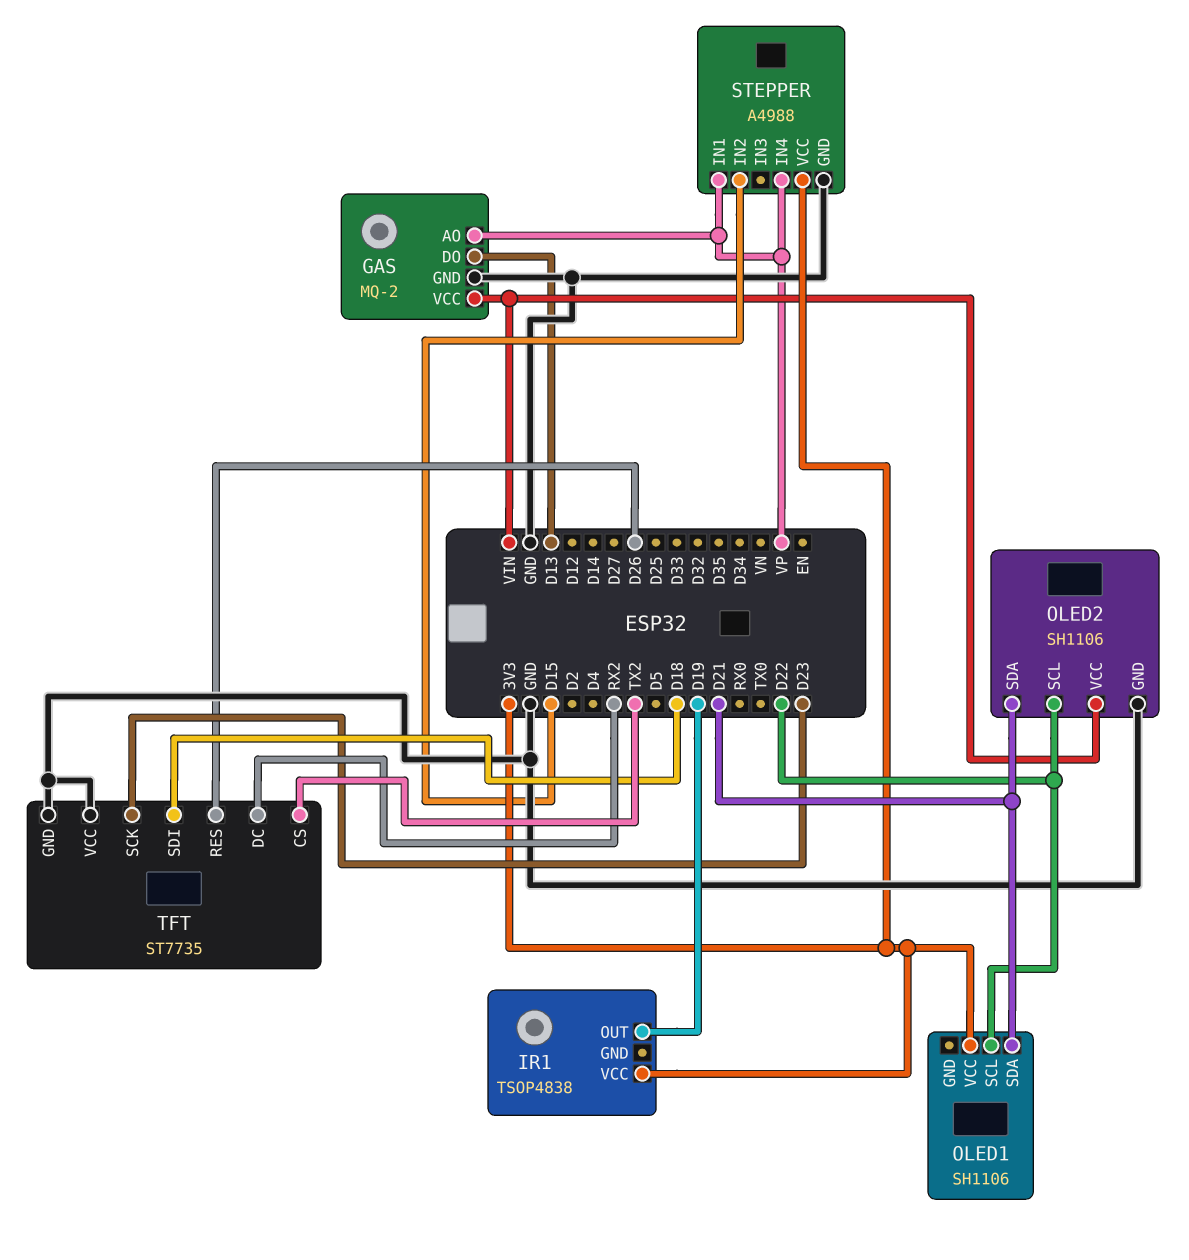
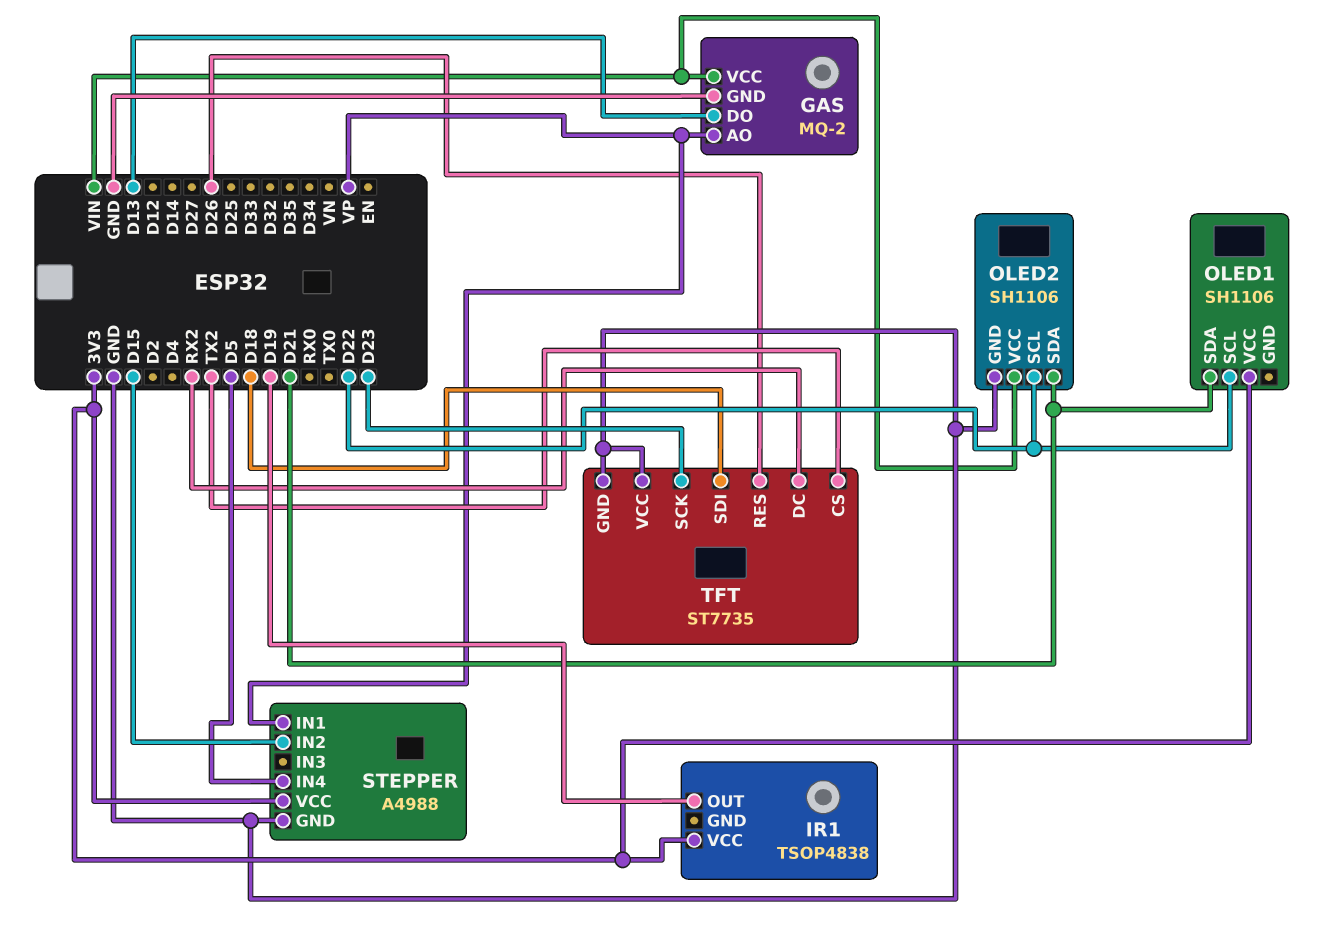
STEPPER pin IN4: VP -> D5

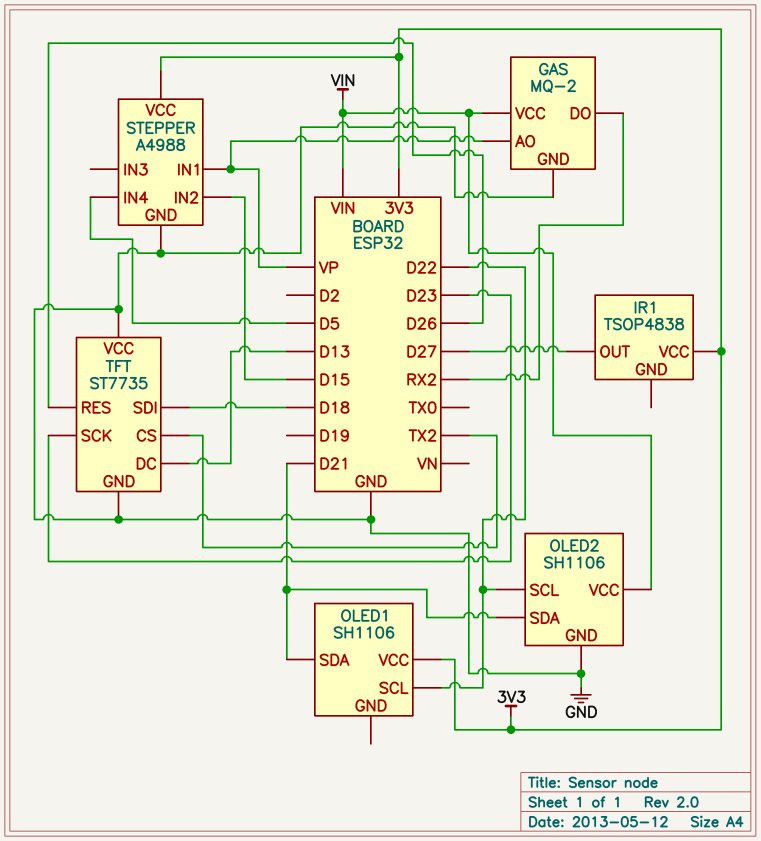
GAS pin DO: D13 -> RX2
IR1 pin OUT: D19 -> D27
TFT pin DC: RX2 -> D13

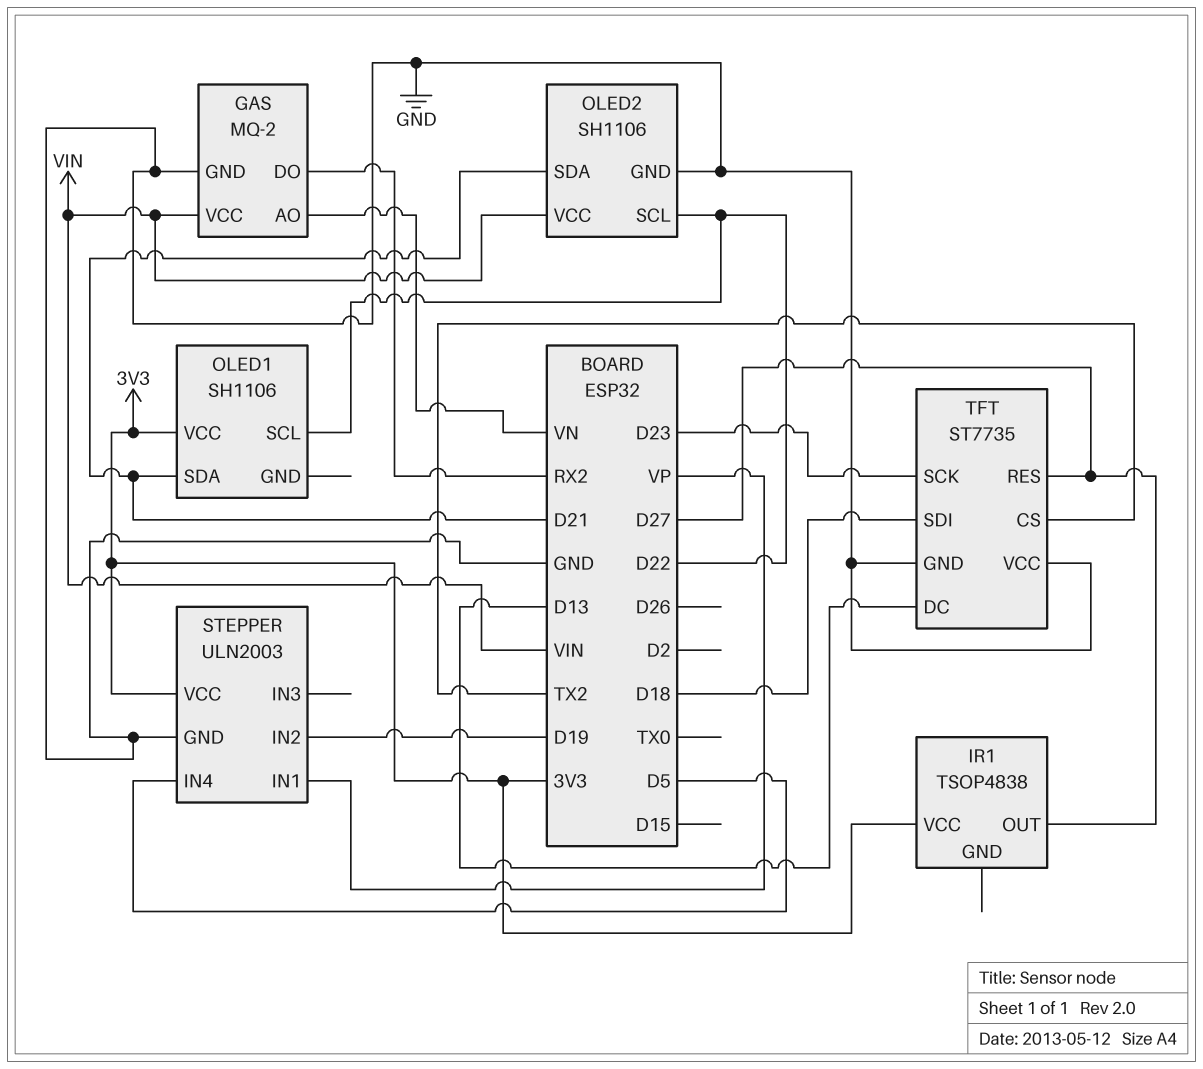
GAS pin AO: VP -> VN
STEPPER: A4988 -> ULN2003
STEPPER pin IN2: D15 -> D19
TFT pin RES: D26 -> D27

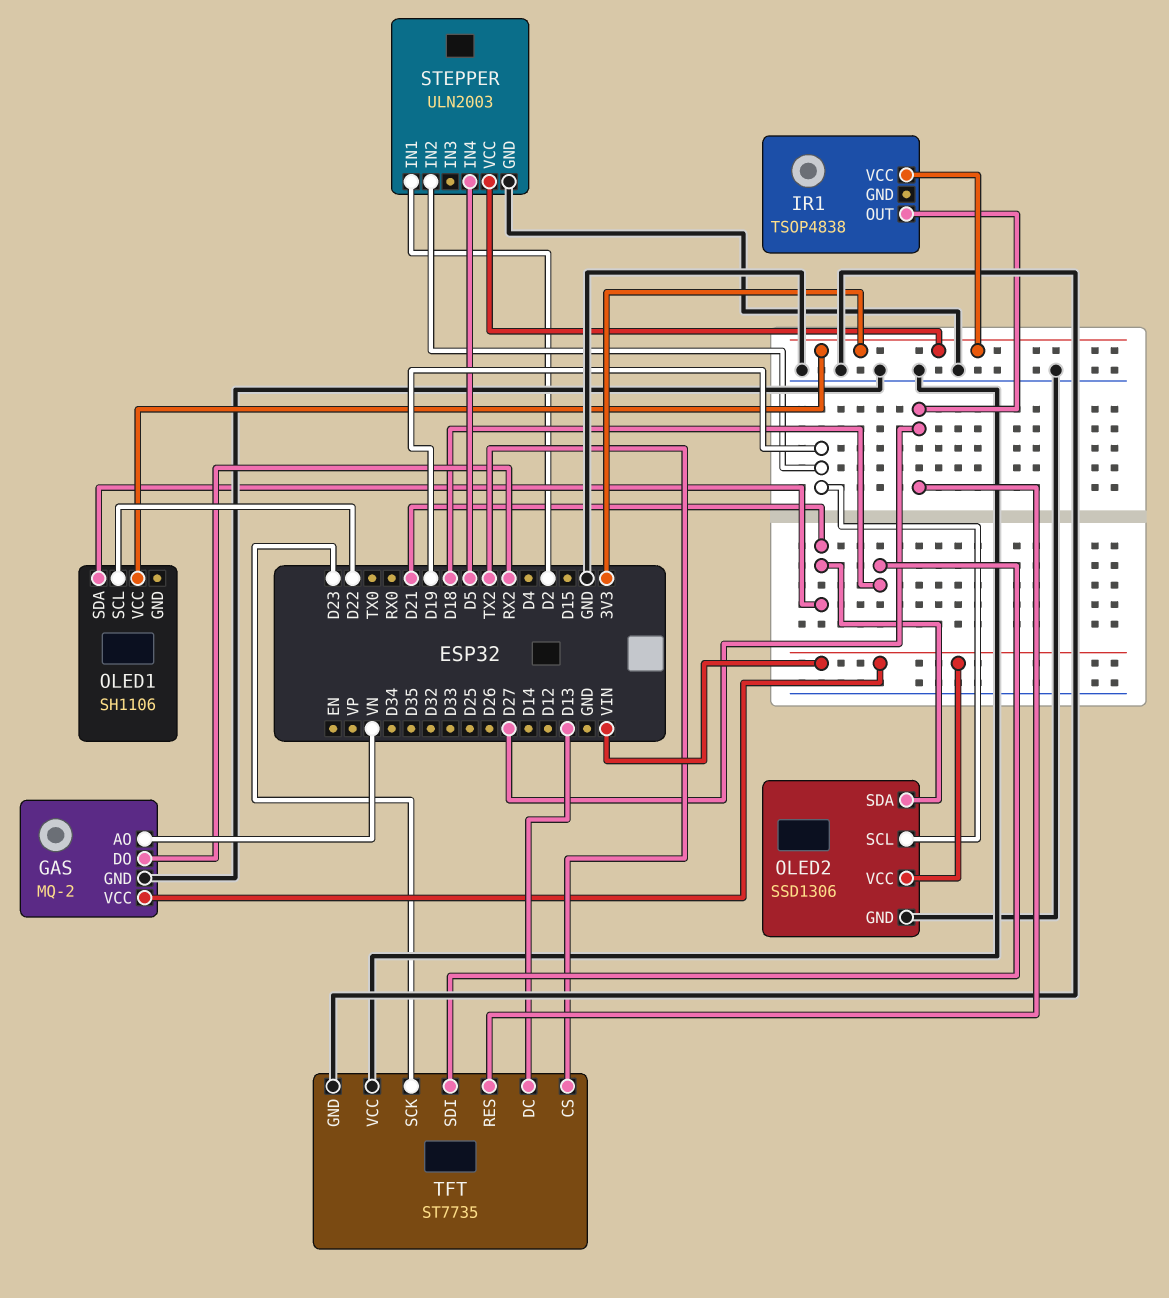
OLED2: SH1106 -> SSD1306
OLED2 pin SCL: D22 -> D19
STEPPER pin IN1: VP -> D2

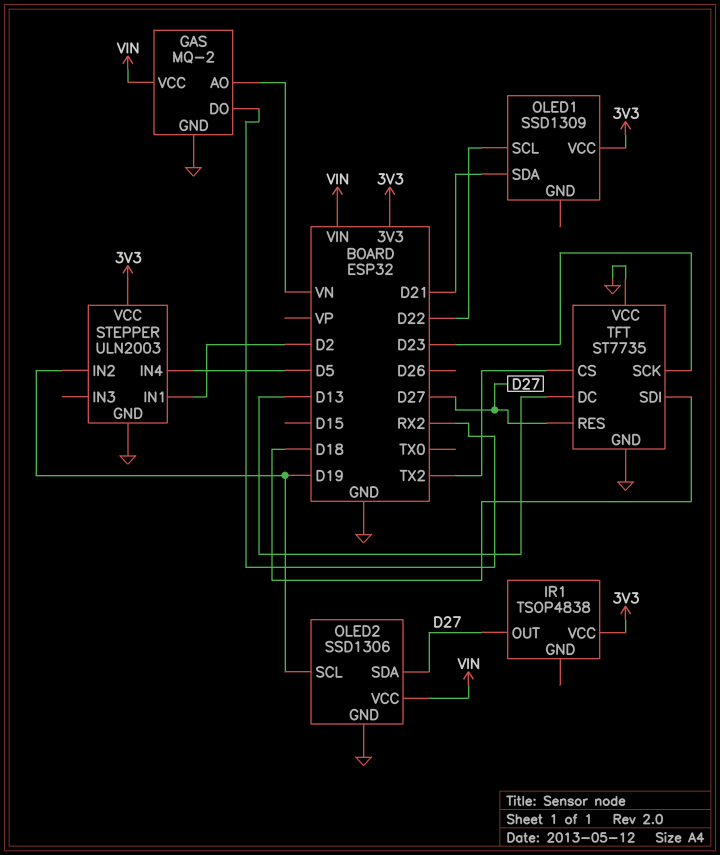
OLED1: SH1106 -> SSD1309
OLED2 pin SDA: D21 -> D27

